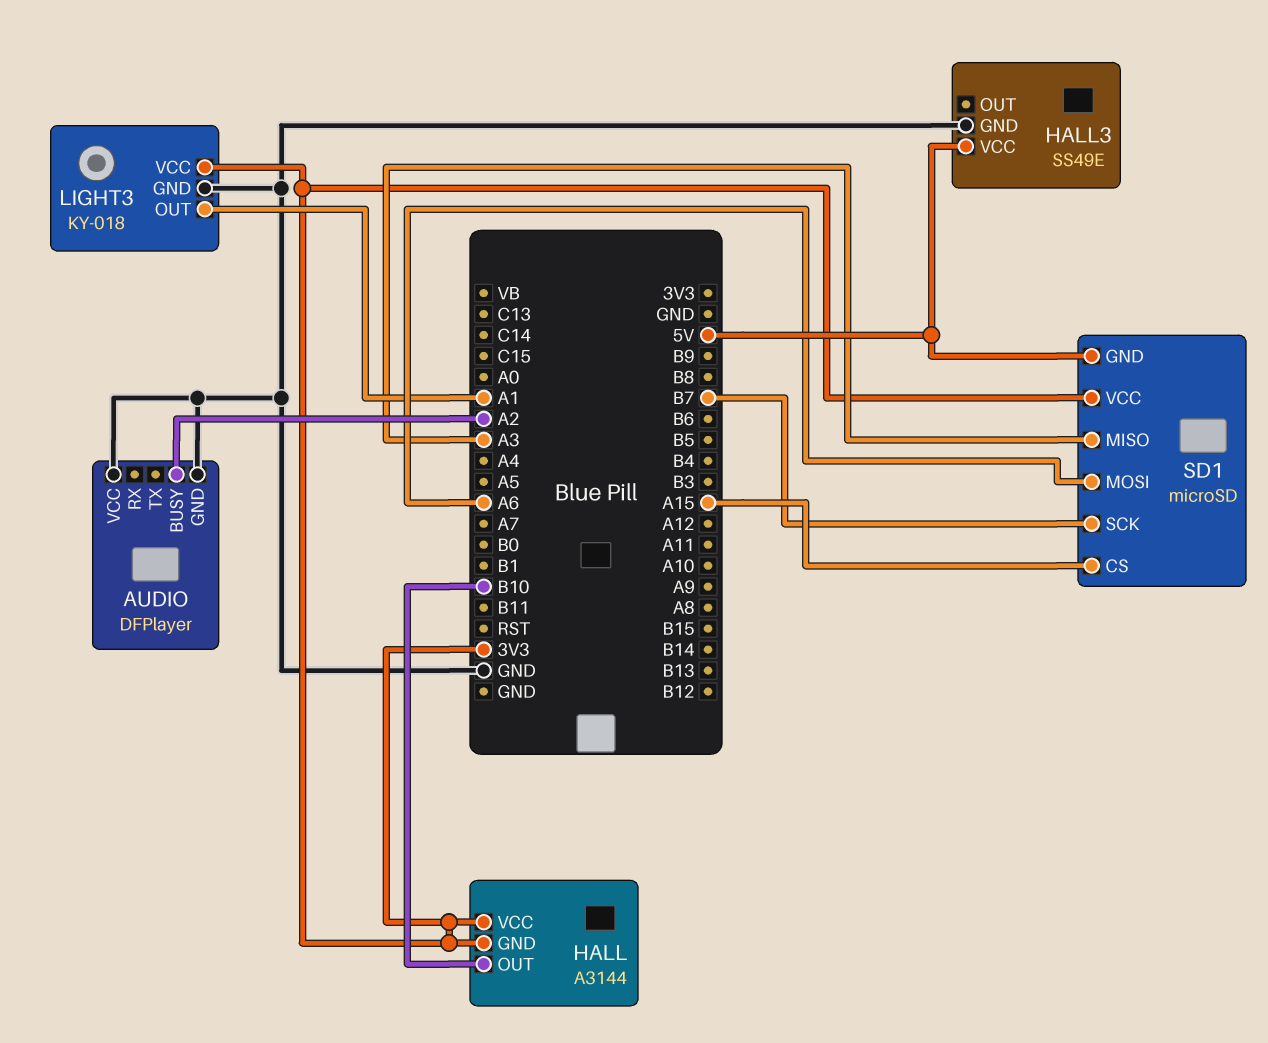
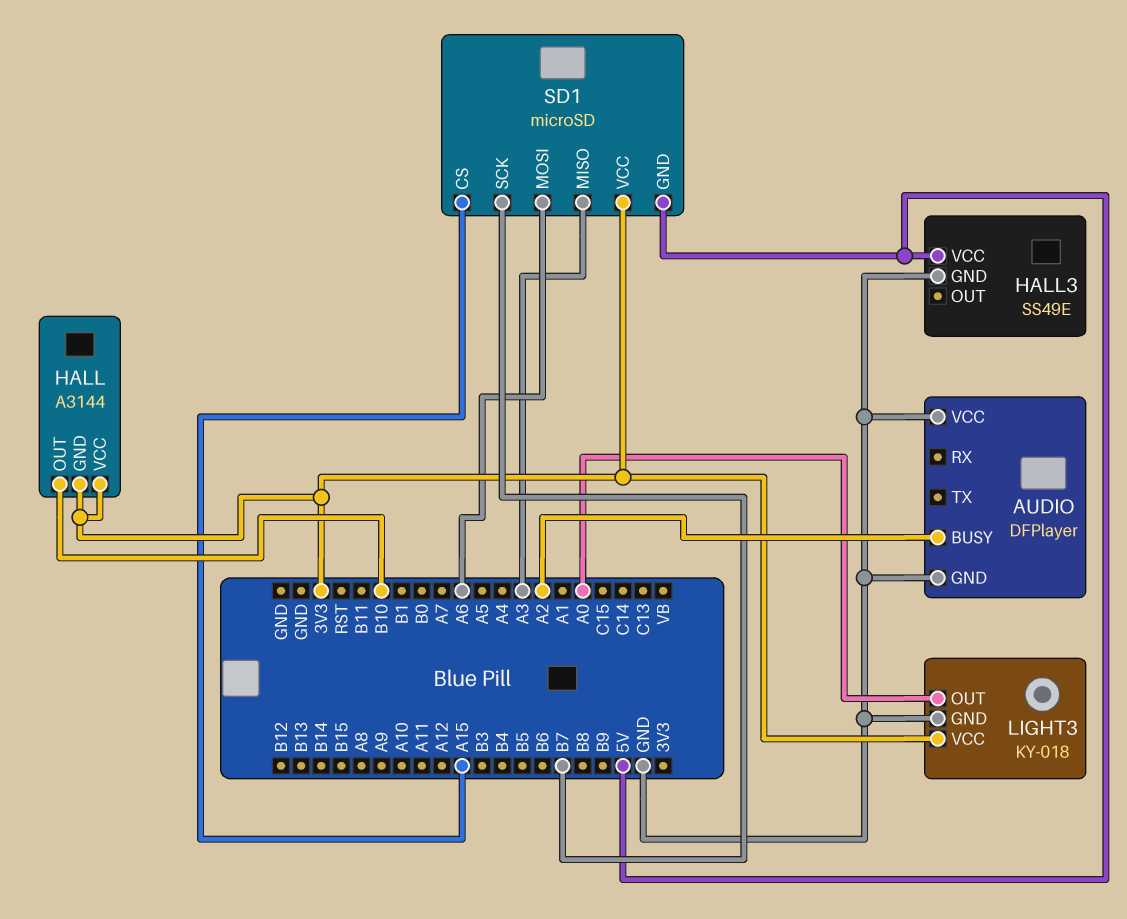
LIGHT3 pin OUT: A1 -> A0

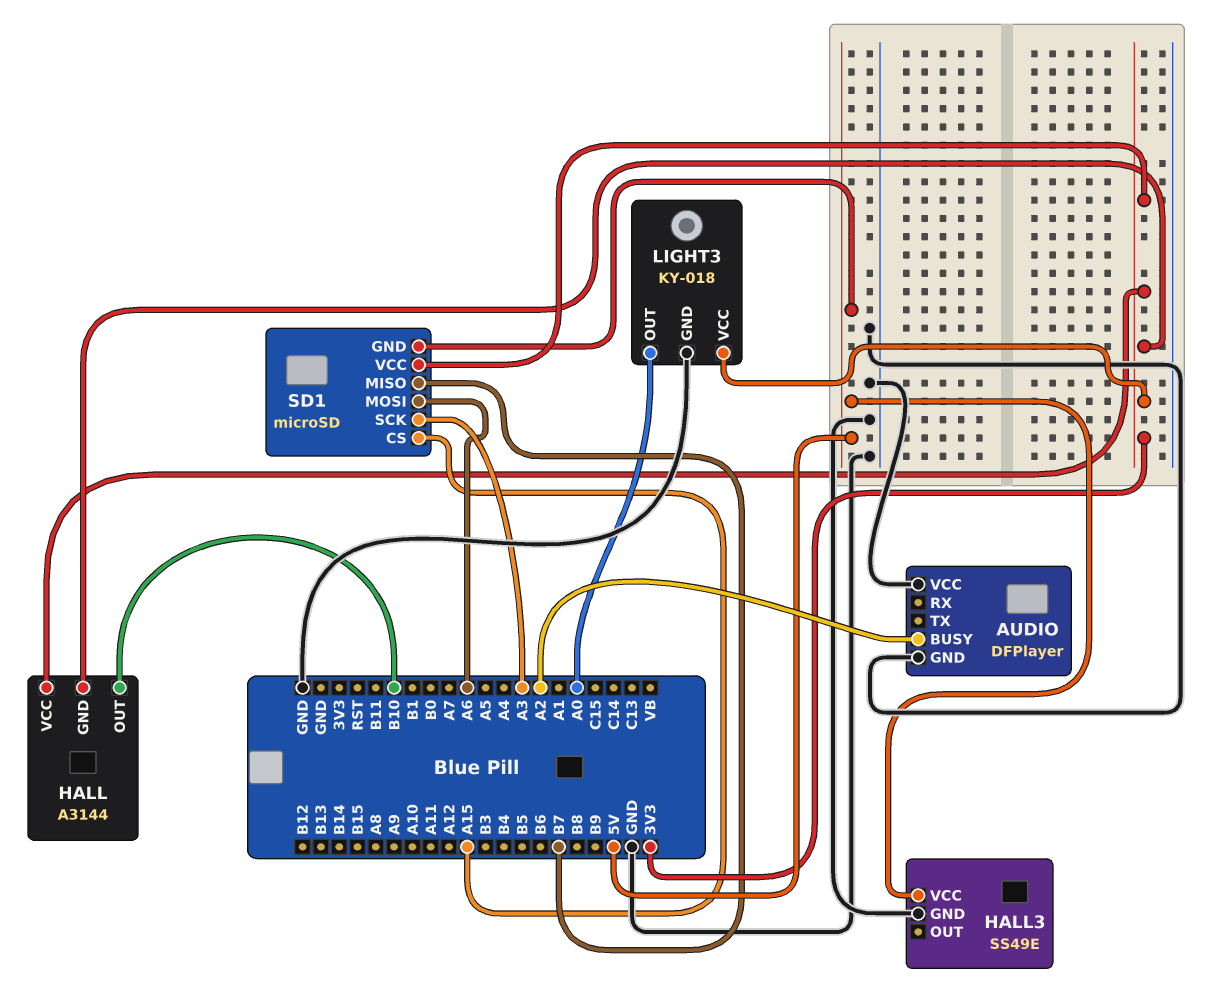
SD1 pin MISO: A3 -> B7
SD1 pin SCK: B7 -> A3

